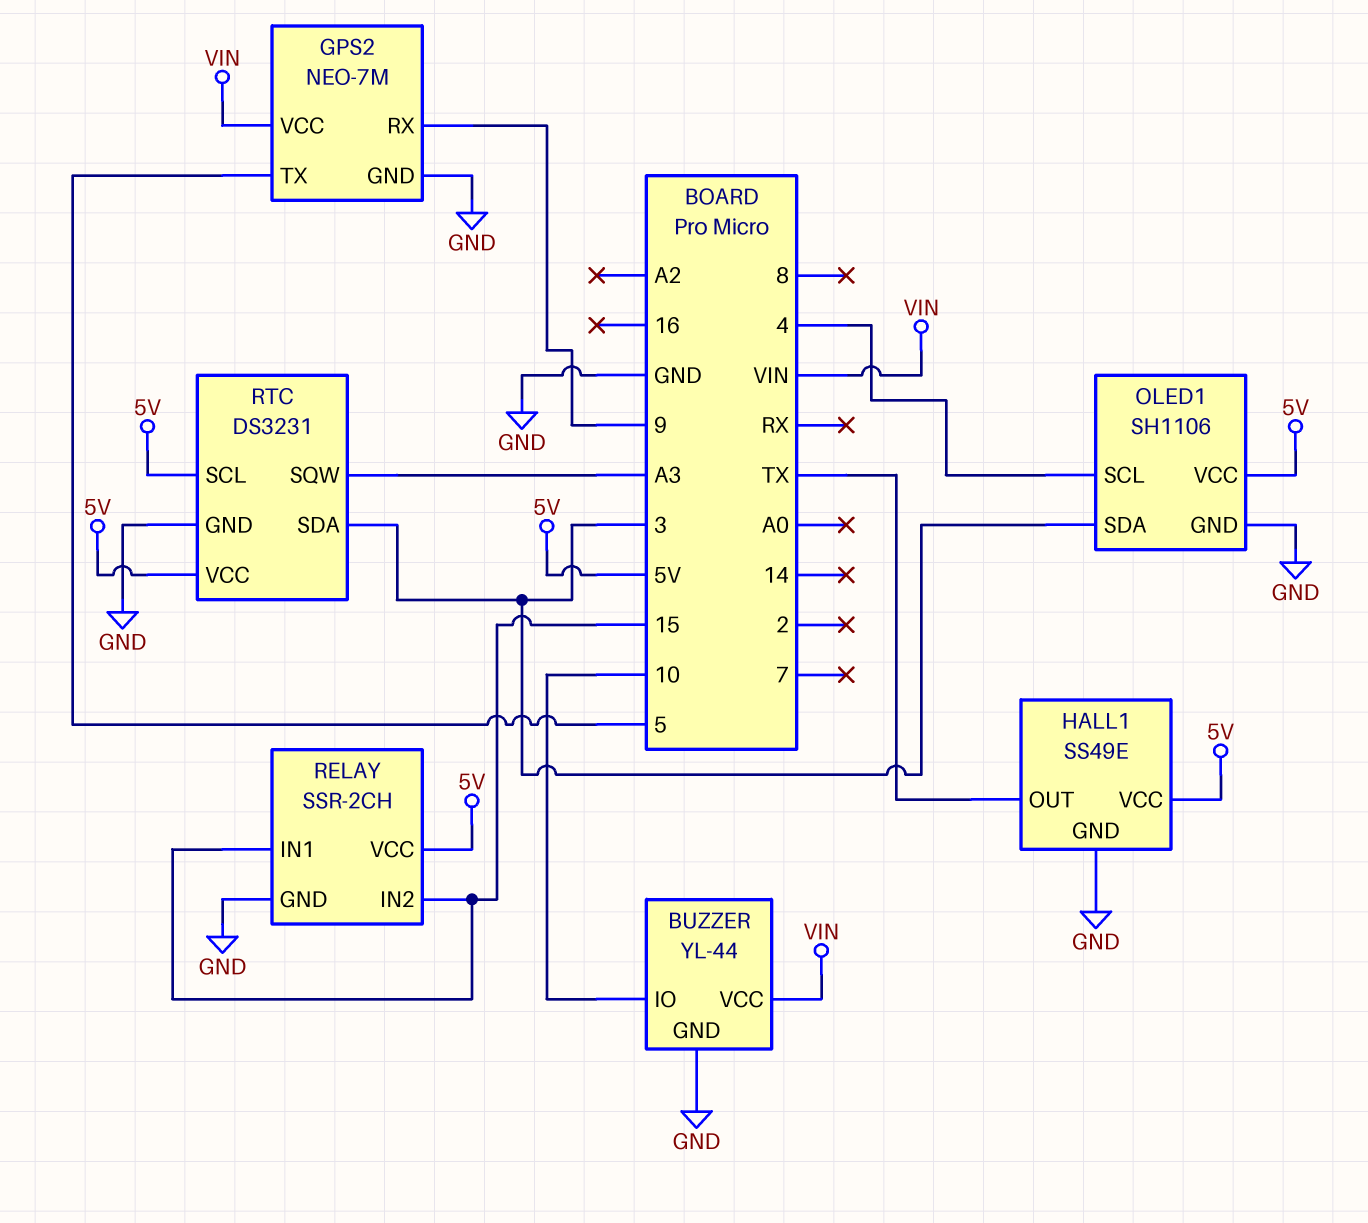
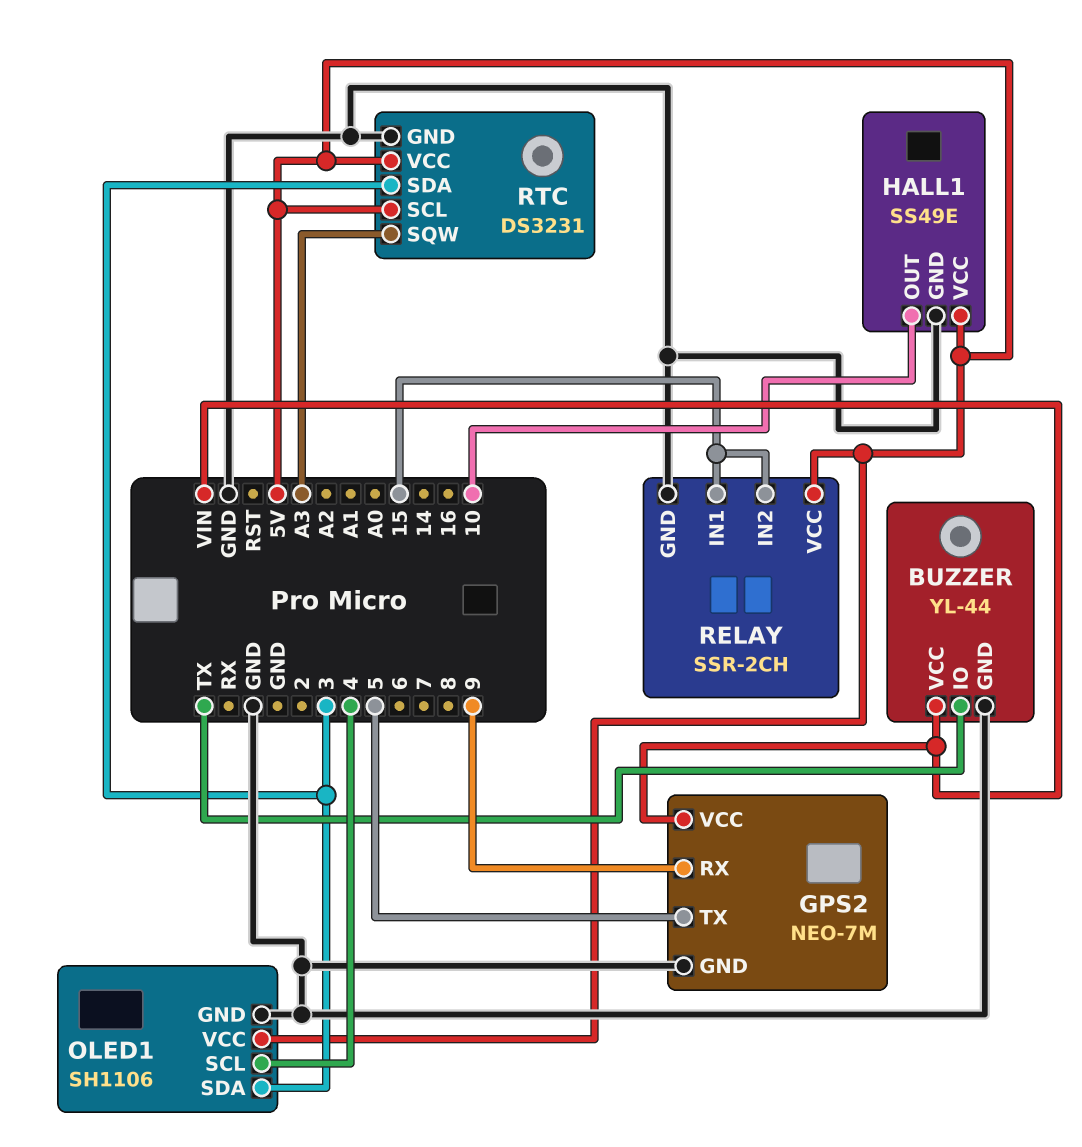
BUZZER pin IO: 10 -> TX
HALL1 pin OUT: TX -> 10

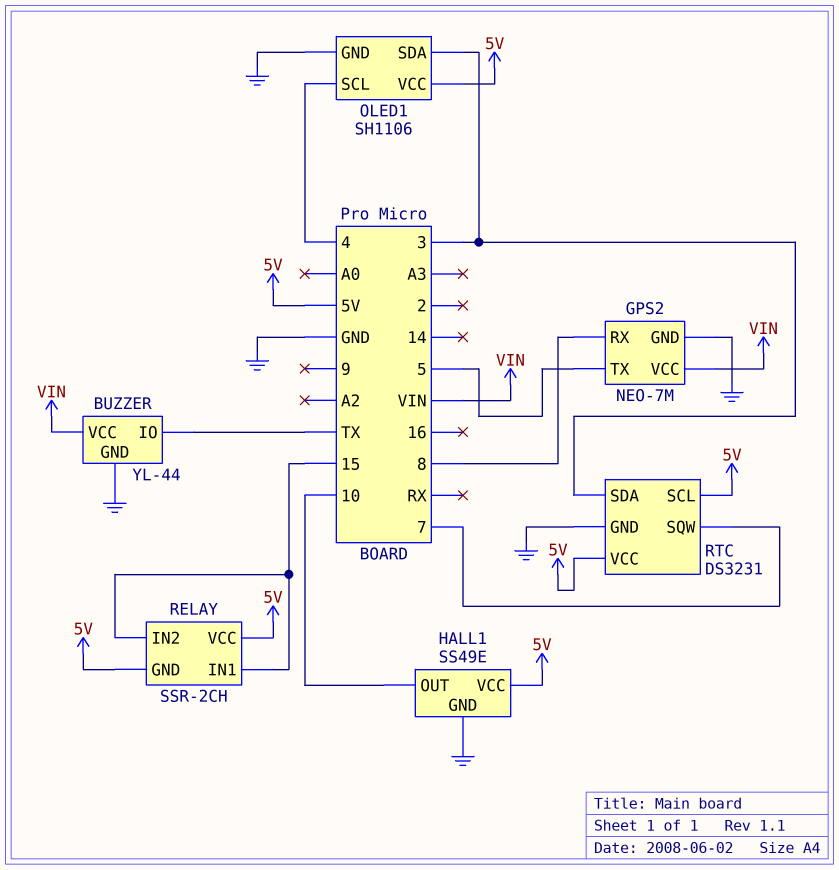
GPS2 pin RX: 9 -> 8
RELAY pin GND: GND -> 5V
RTC pin SQW: A3 -> 7

